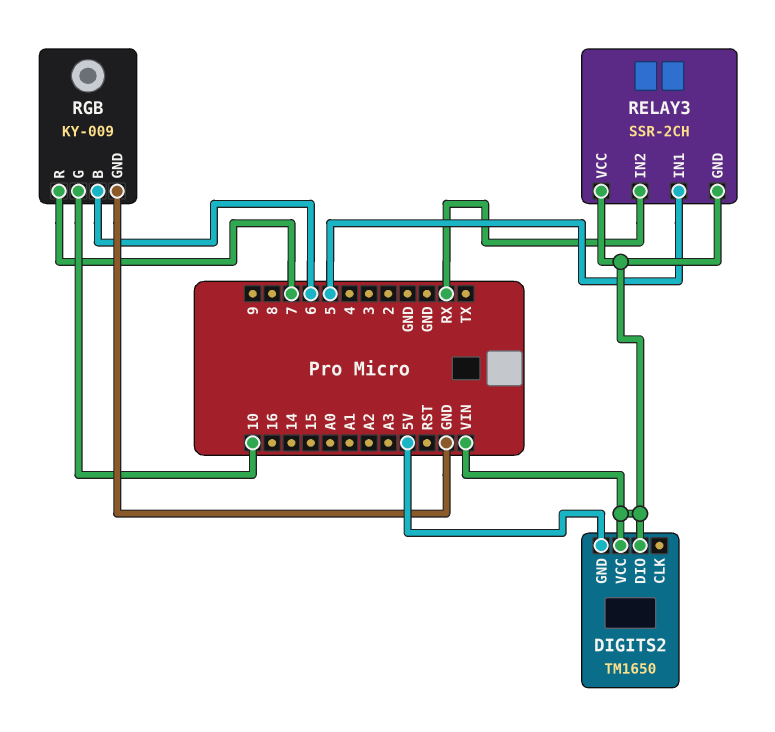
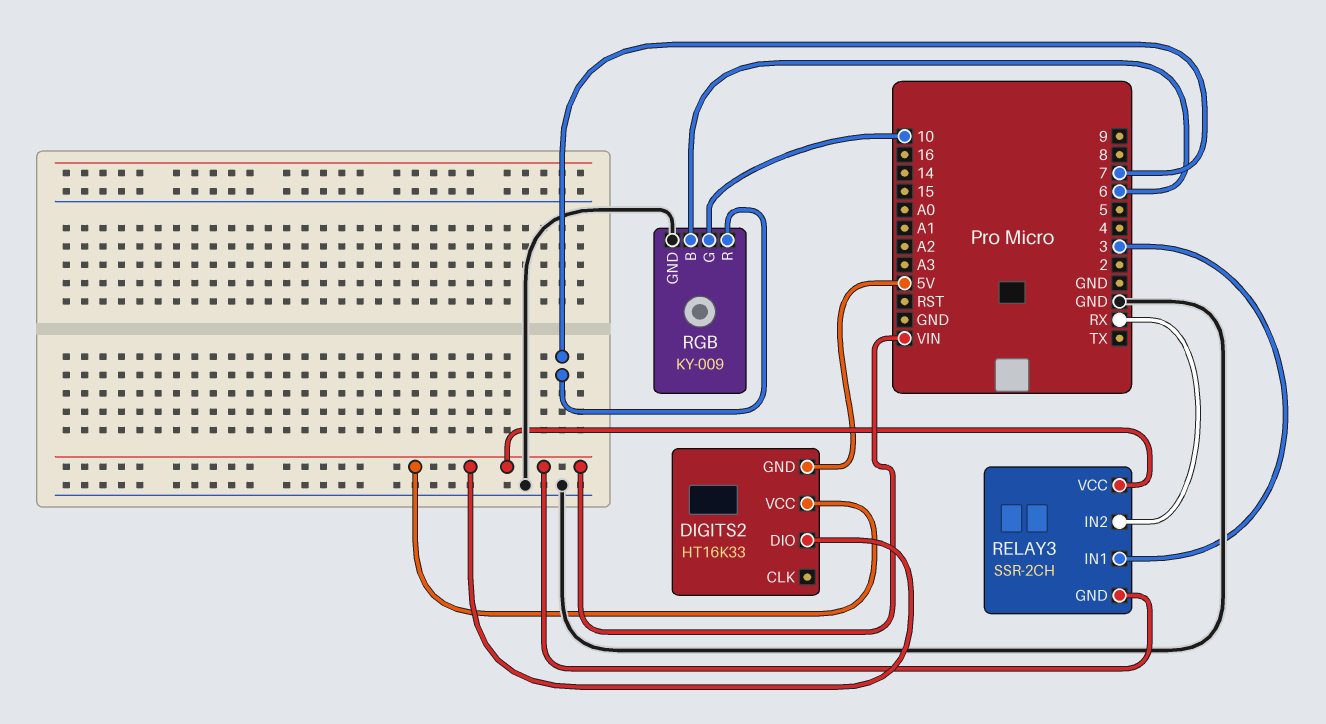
DIGITS2: TM1650 -> HT16K33
RELAY3 pin IN1: 5 -> 3

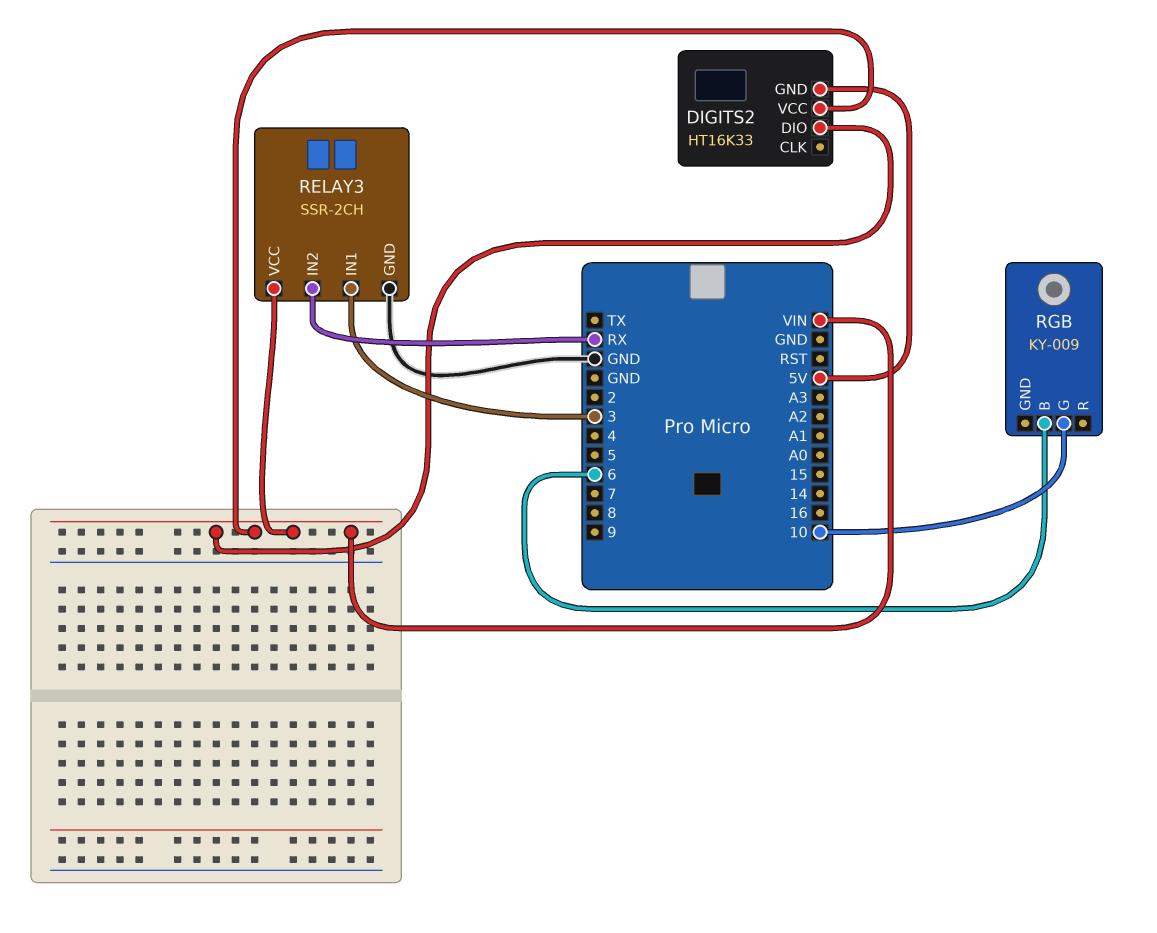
RELAY3 pin GND: VIN -> GND
RGB pin GND: GND -> none
RGB pin R: 7 -> none

